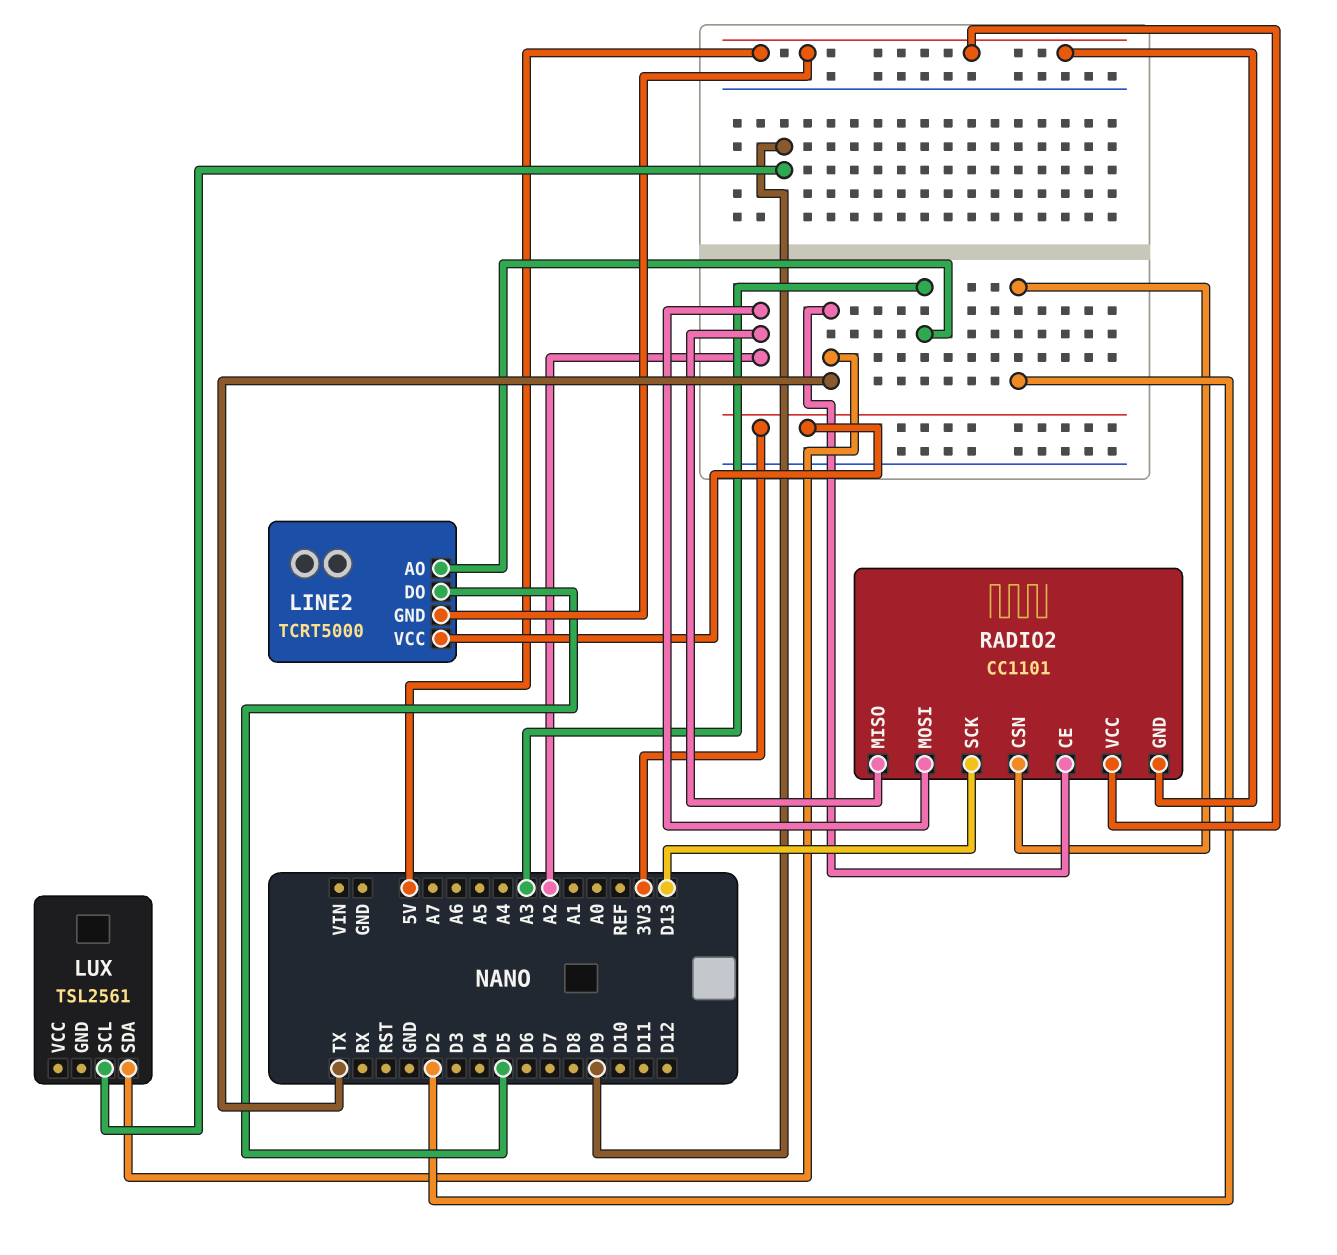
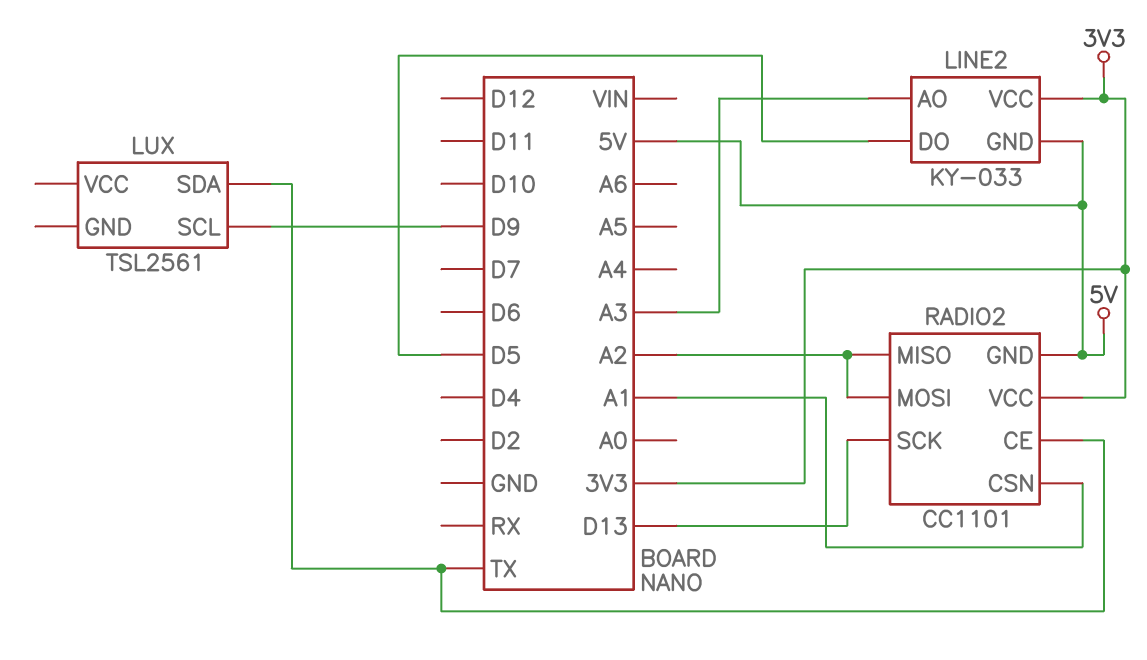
LINE2: TCRT5000 -> KY-033
RADIO2 pin CSN: D2 -> A1
RADIO2 pin VCC: 5V -> 3V3

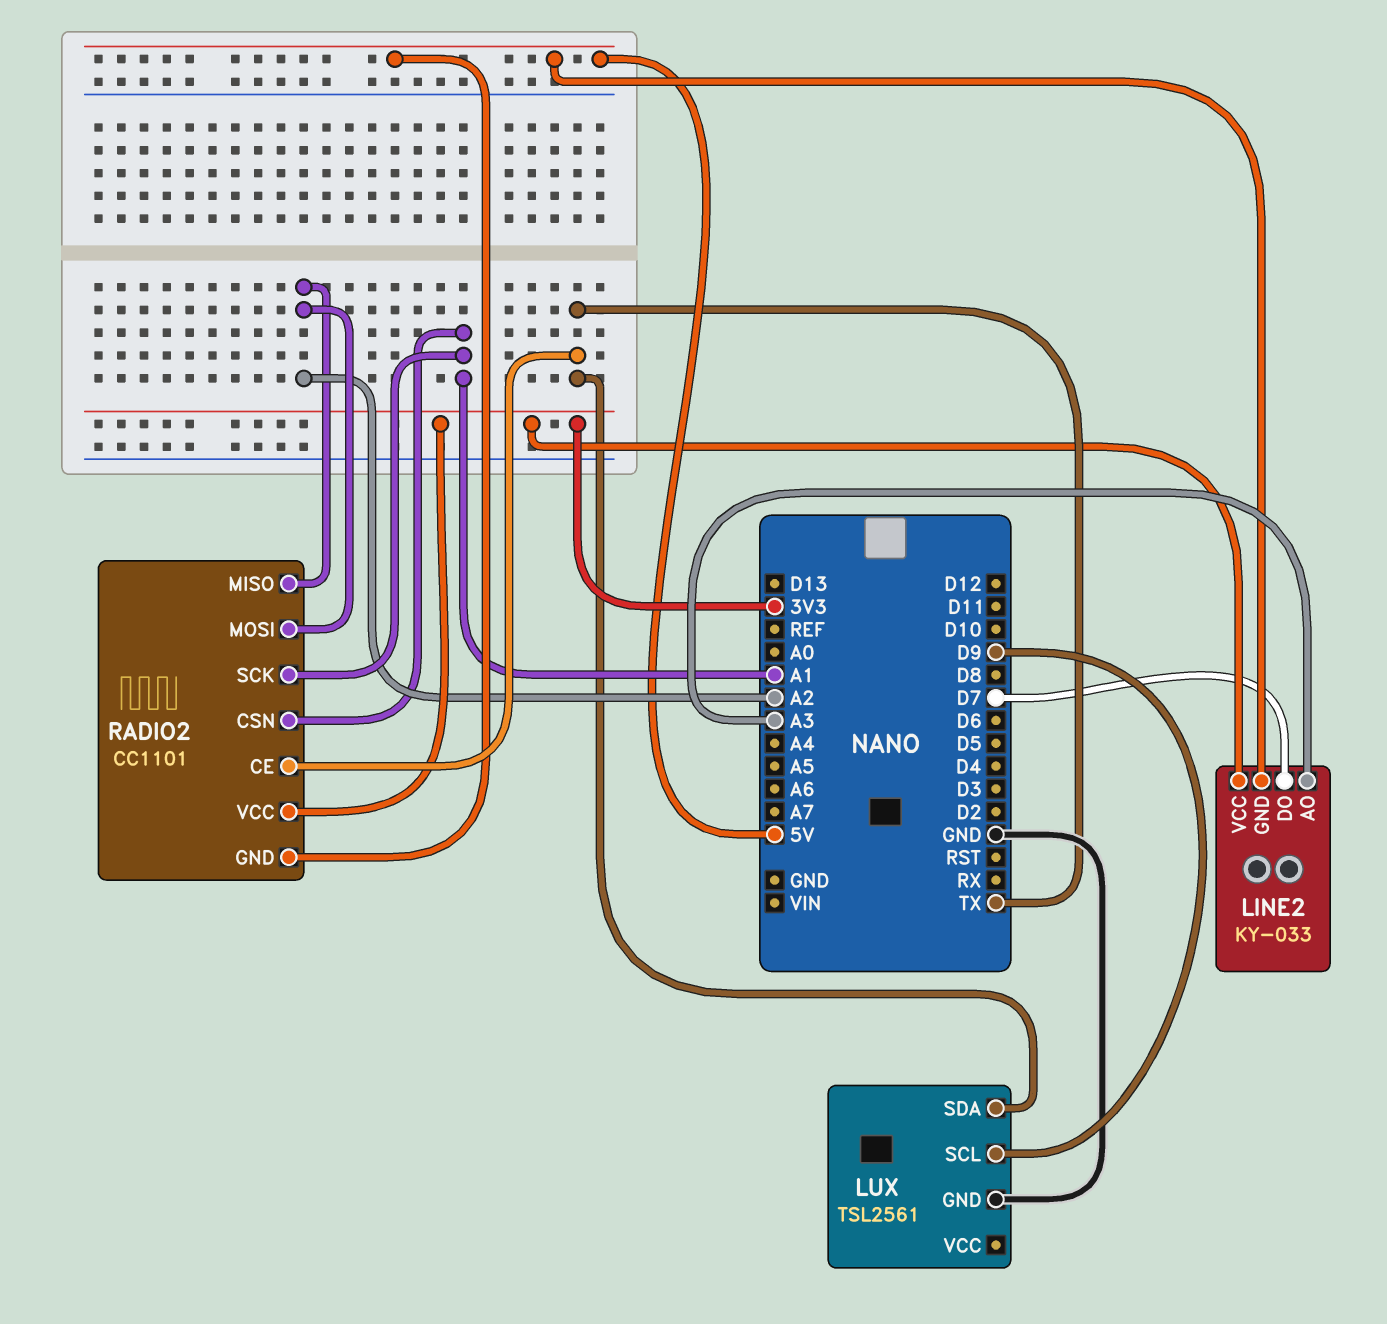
LINE2 pin DO: D5 -> D7
LUX pin GND: none -> GND
RADIO2 pin SCK: D13 -> A1

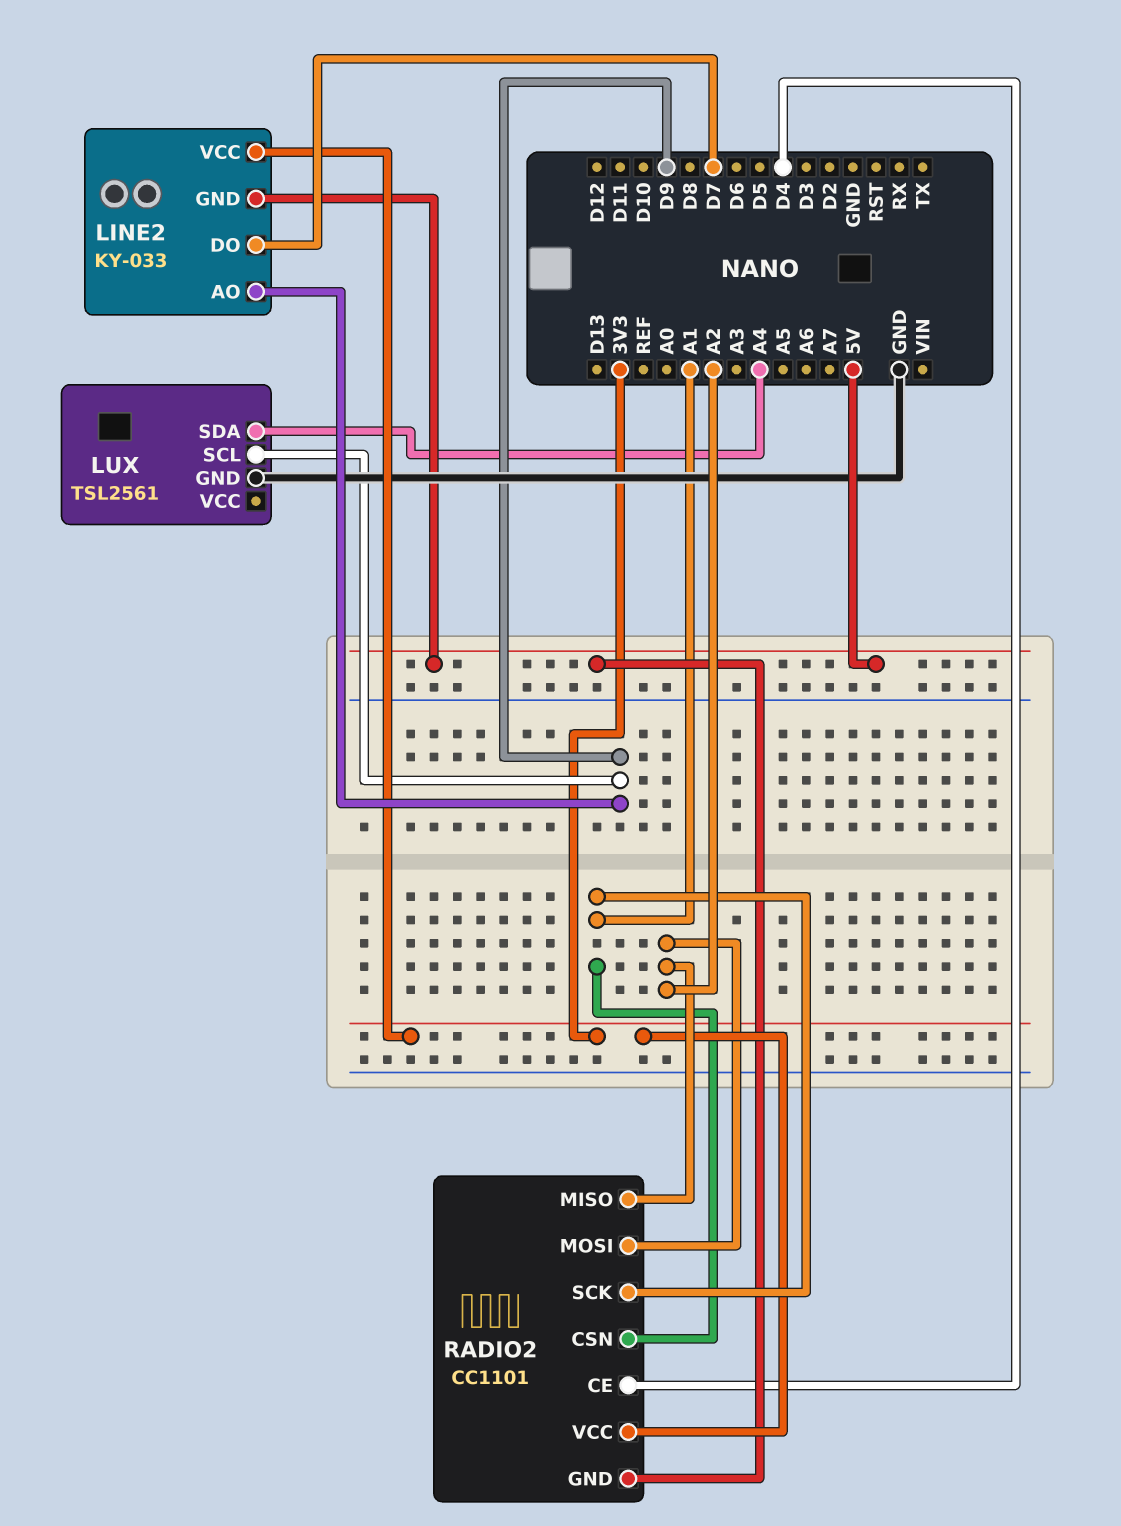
LINE2 pin AO: A3 -> D9
LUX pin SDA: TX -> A4
RADIO2 pin CE: TX -> D4

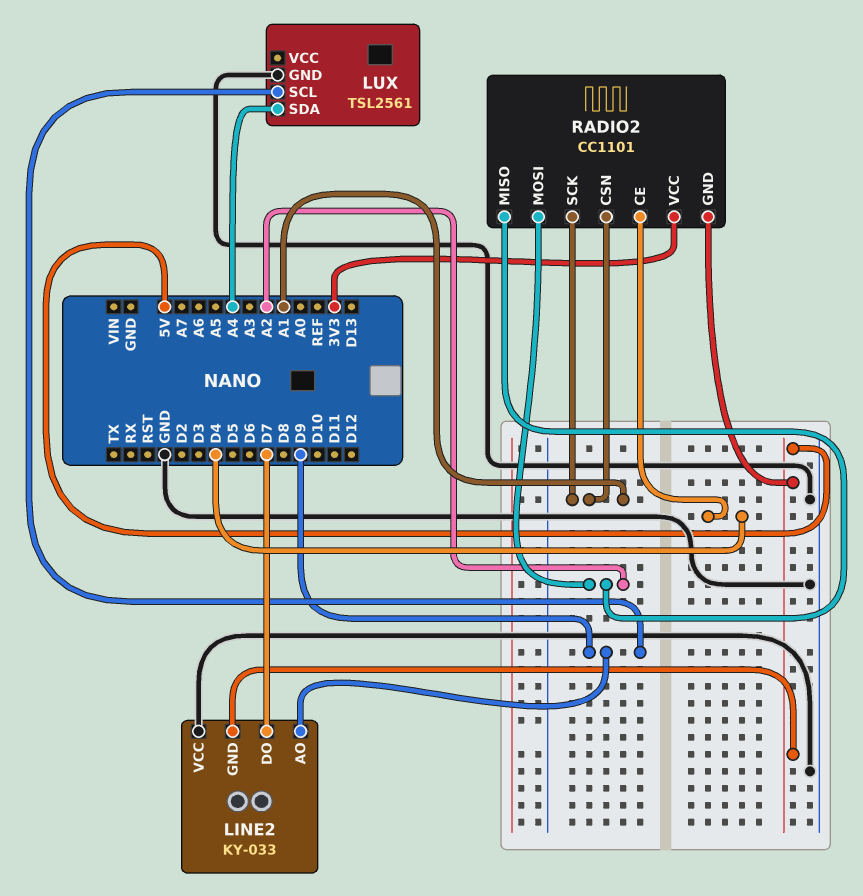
LINE2 pin VCC: 3V3 -> GND

